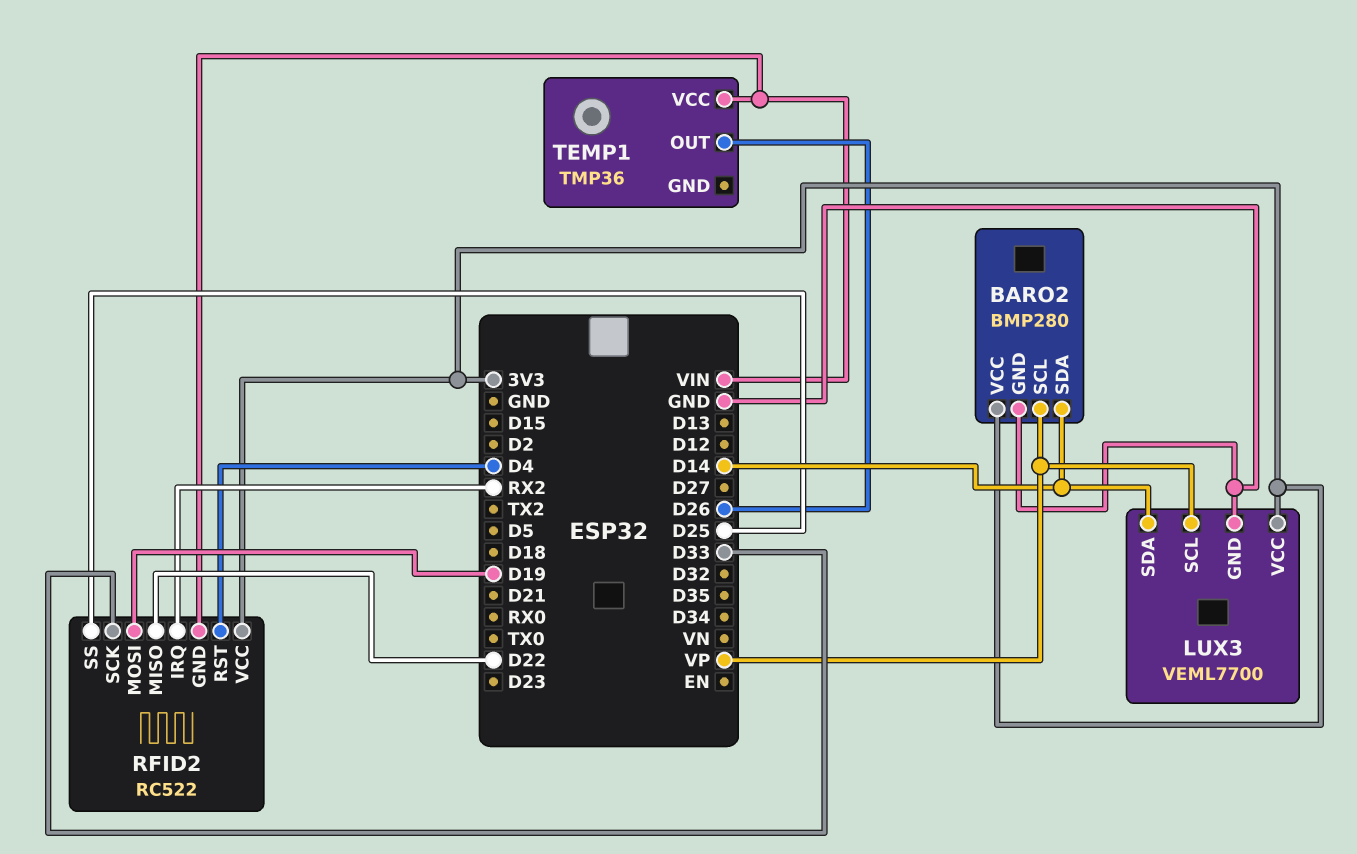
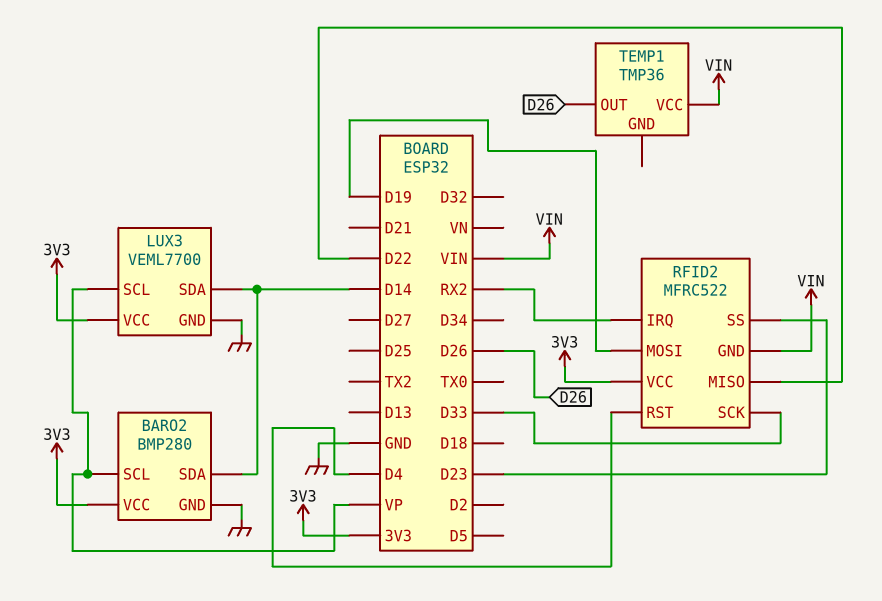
RFID2: RC522 -> MFRC522
RFID2 pin SS: D25 -> D23

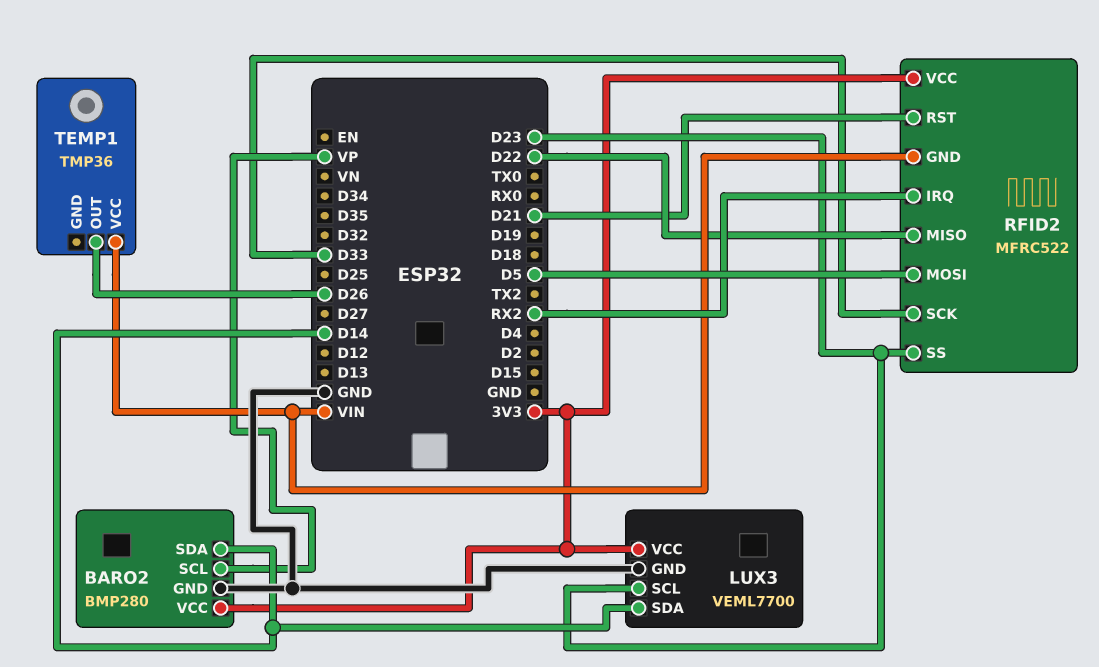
LUX3 pin SCL: VP -> D23
RFID2 pin MOSI: D19 -> D5
RFID2 pin RST: D4 -> D21

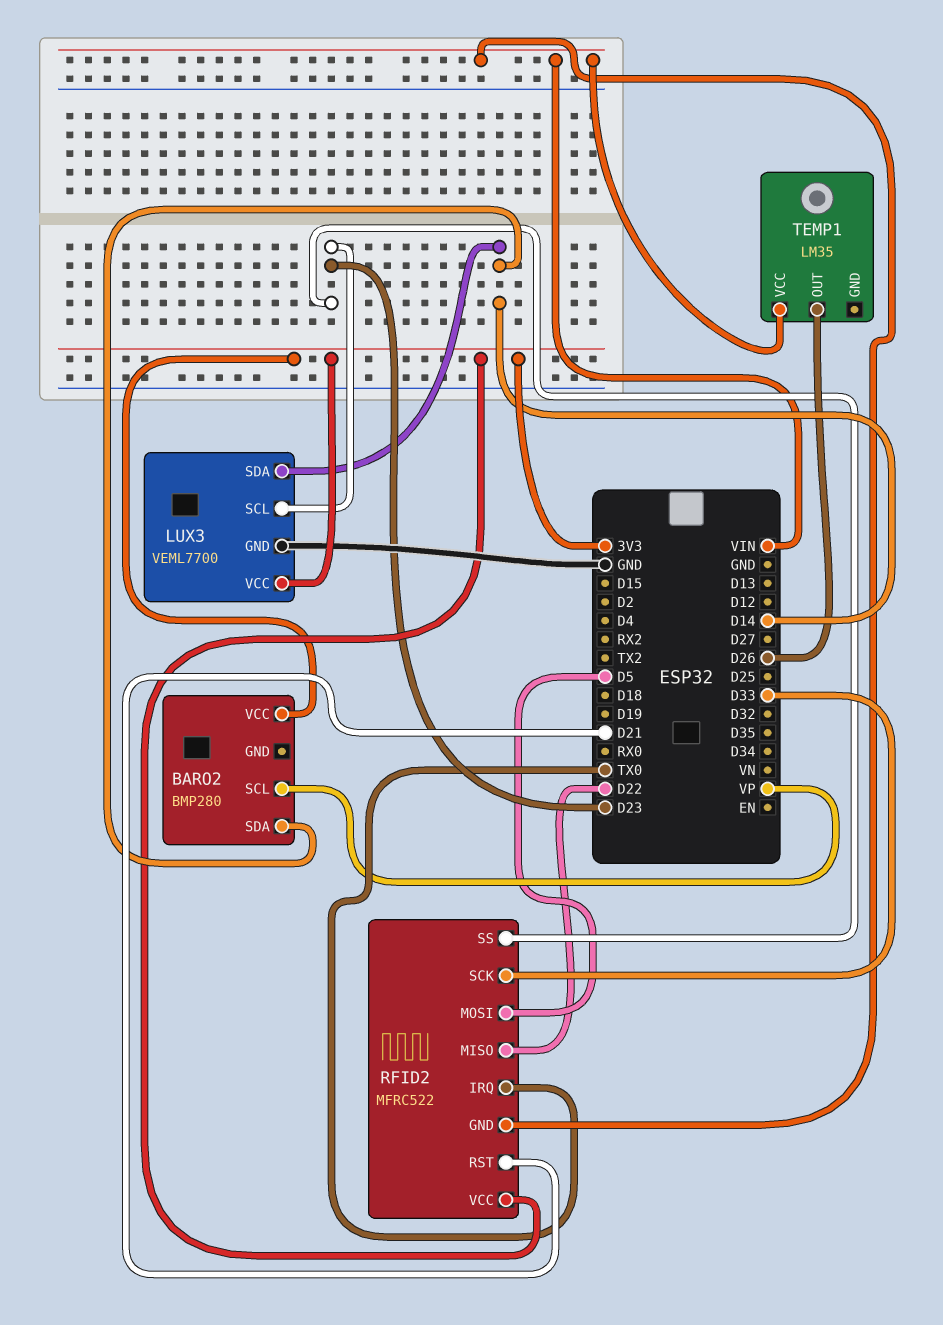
BARO2 pin GND: GND -> none
RFID2 pin IRQ: RX2 -> TX0
TEMP1: TMP36 -> LM35

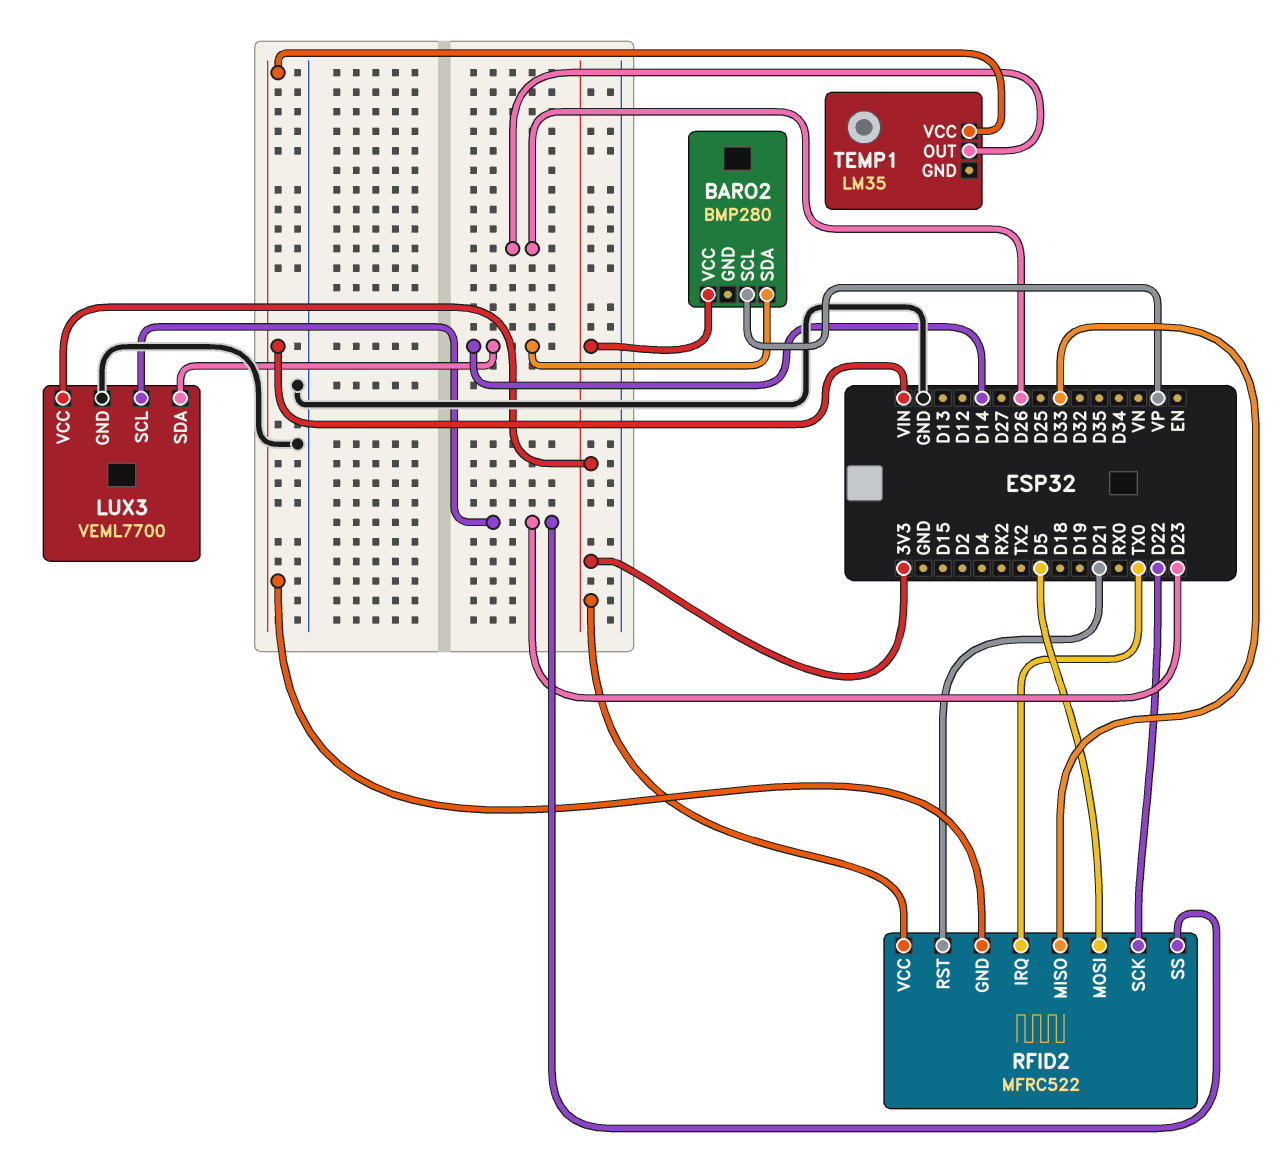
RFID2 pin MISO: D22 -> D33
RFID2 pin SCK: D33 -> D22

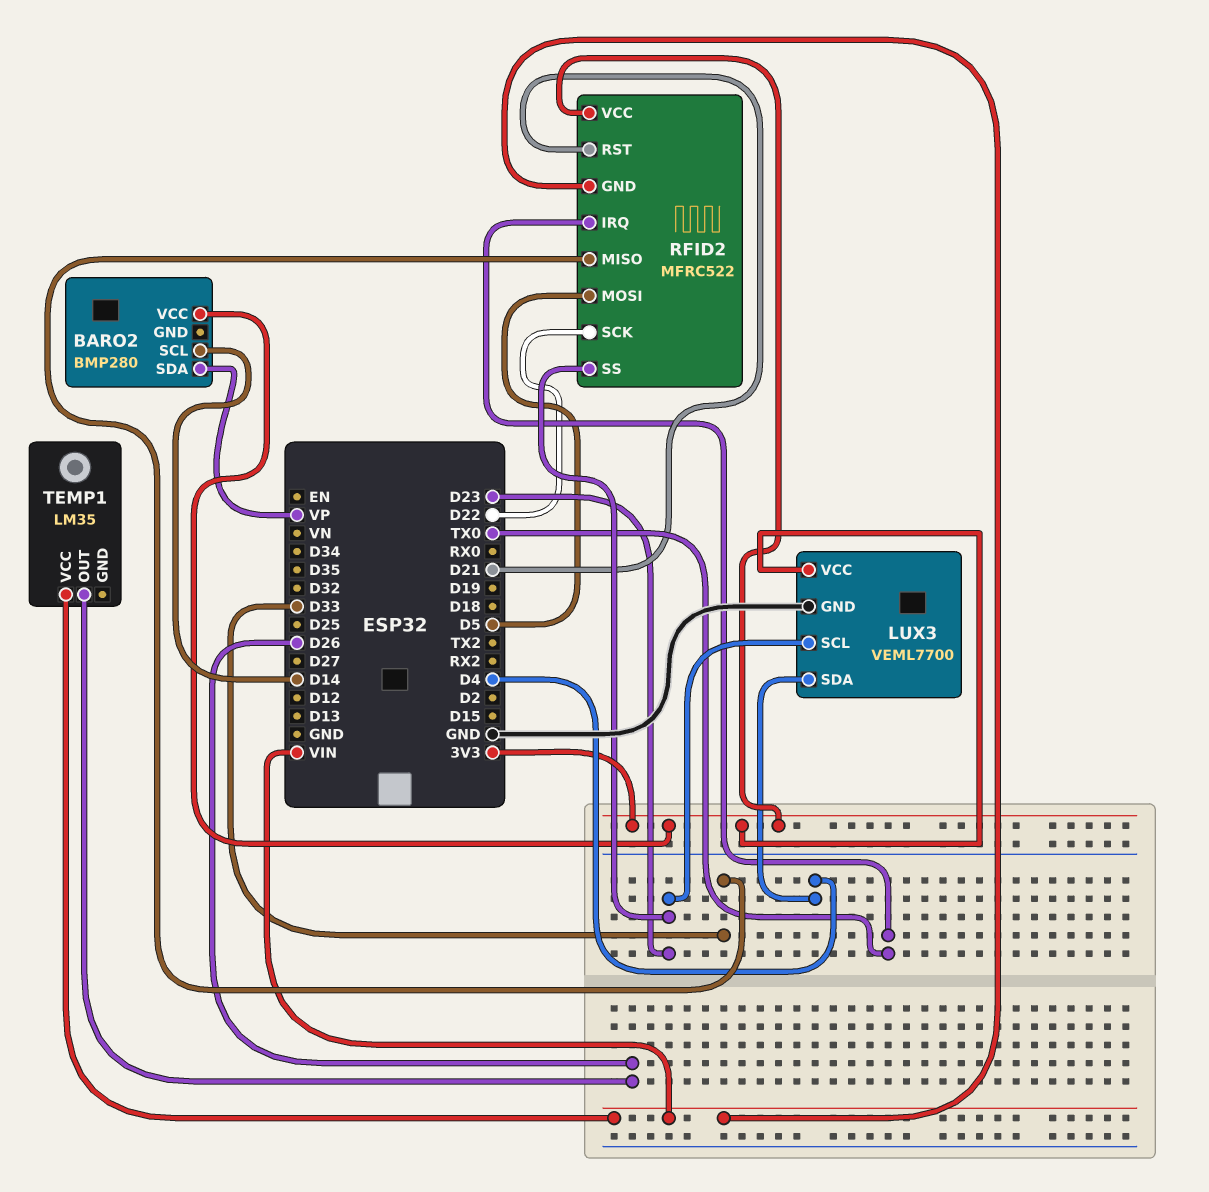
BARO2 pin SCL: VP -> D14
BARO2 pin SDA: D14 -> VP
LUX3 pin SDA: D14 -> D4

